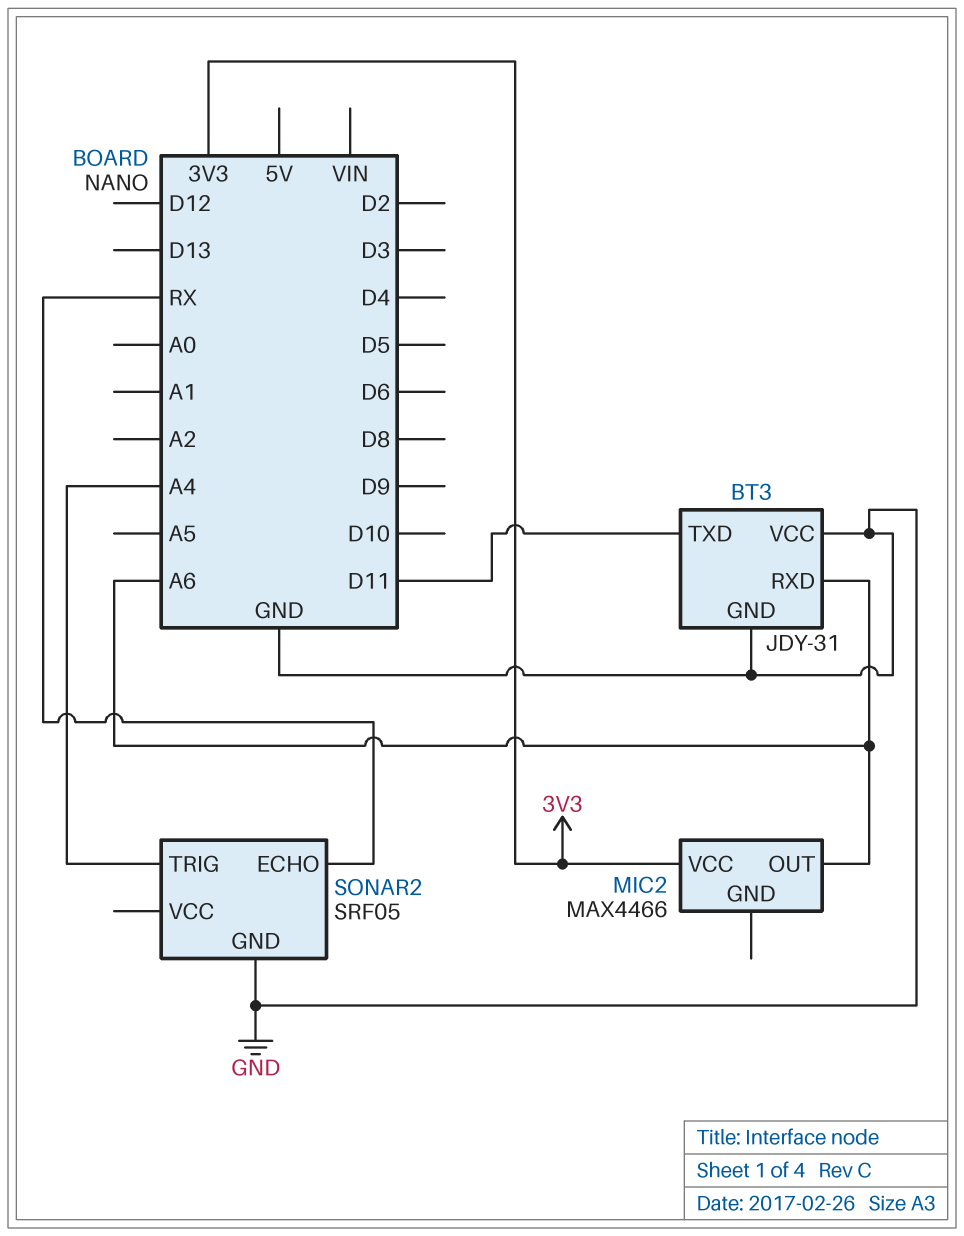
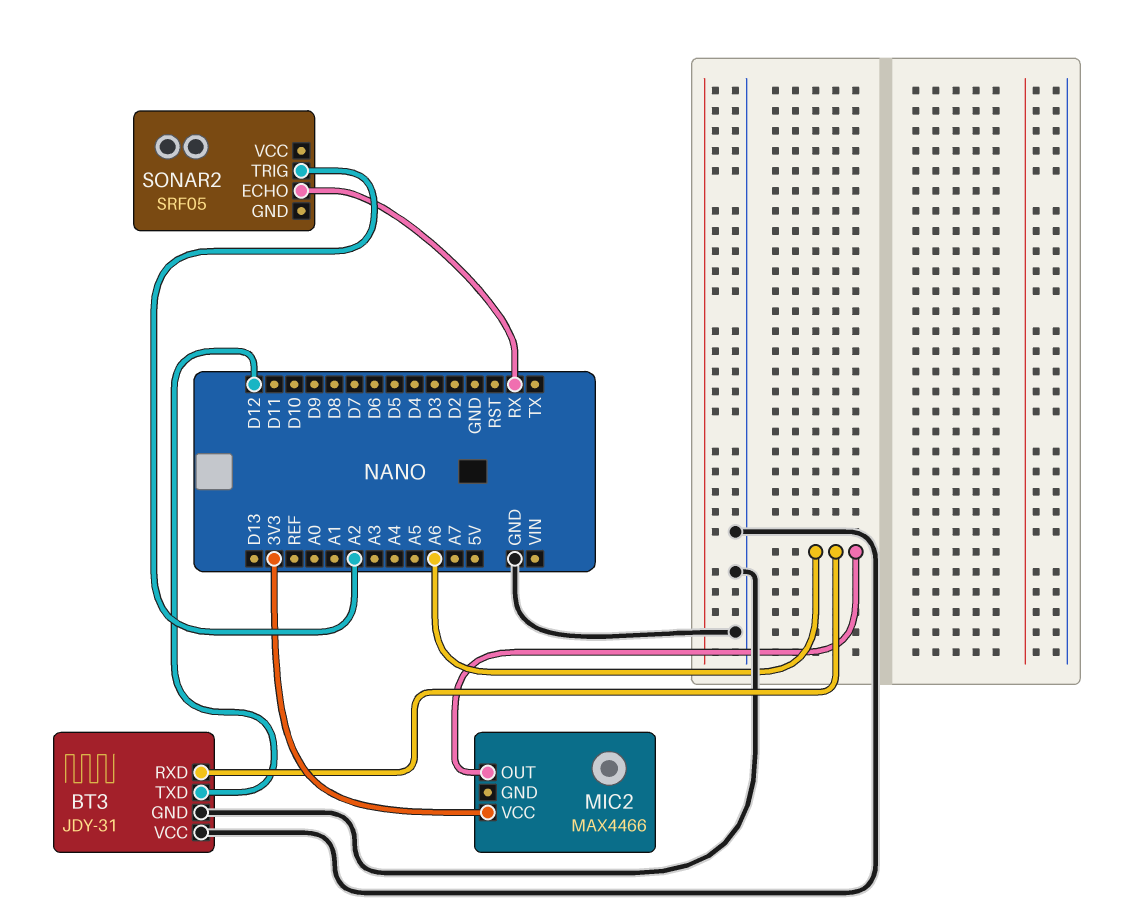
BT3 pin TXD: D11 -> D12
SONAR2 pin GND: GND -> none
SONAR2 pin TRIG: A4 -> A2

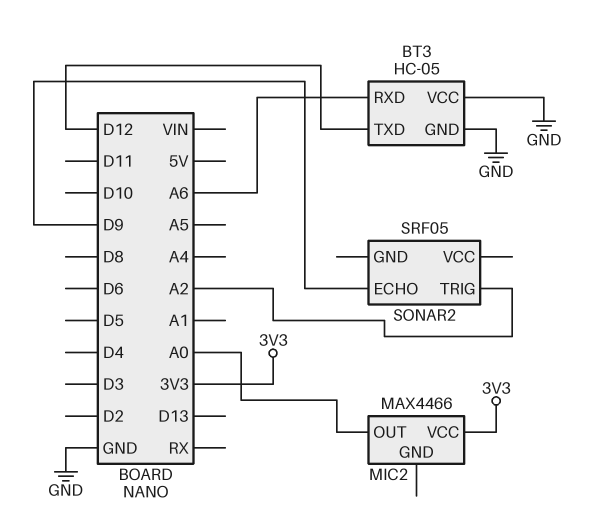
BT3: JDY-31 -> HC-05
MIC2 pin OUT: A6 -> A0
SONAR2 pin ECHO: RX -> D9

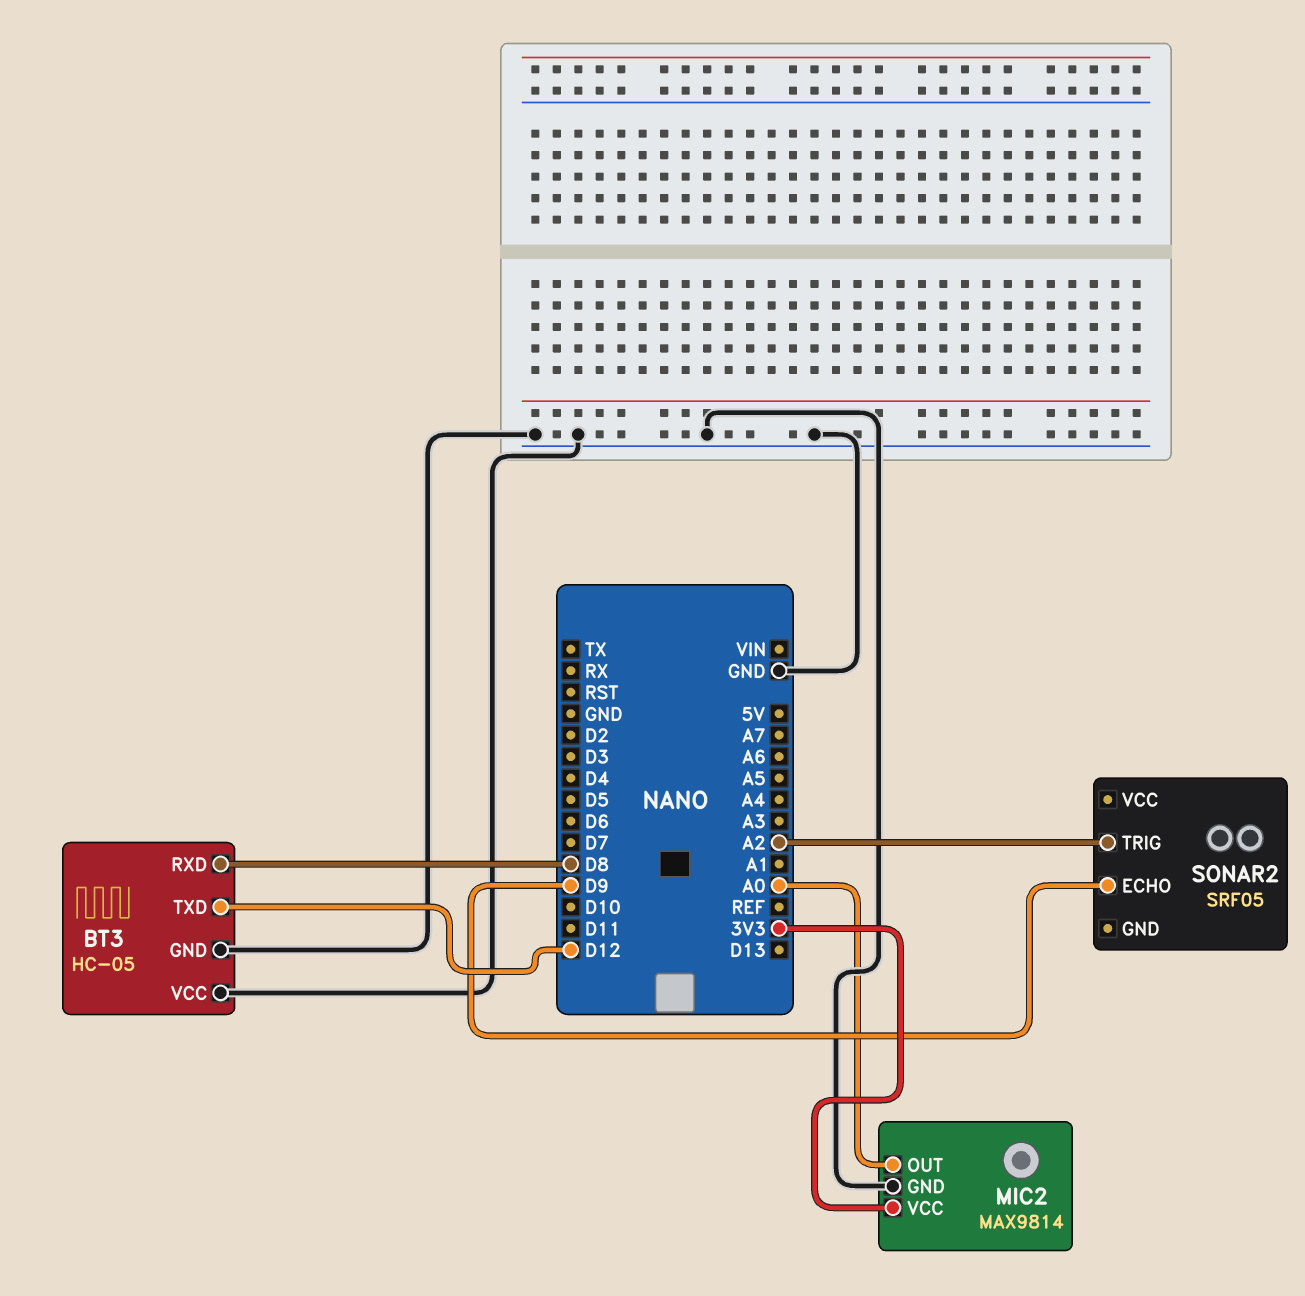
BT3 pin RXD: A6 -> D8
MIC2: MAX4466 -> MAX9814
MIC2 pin GND: none -> GND

